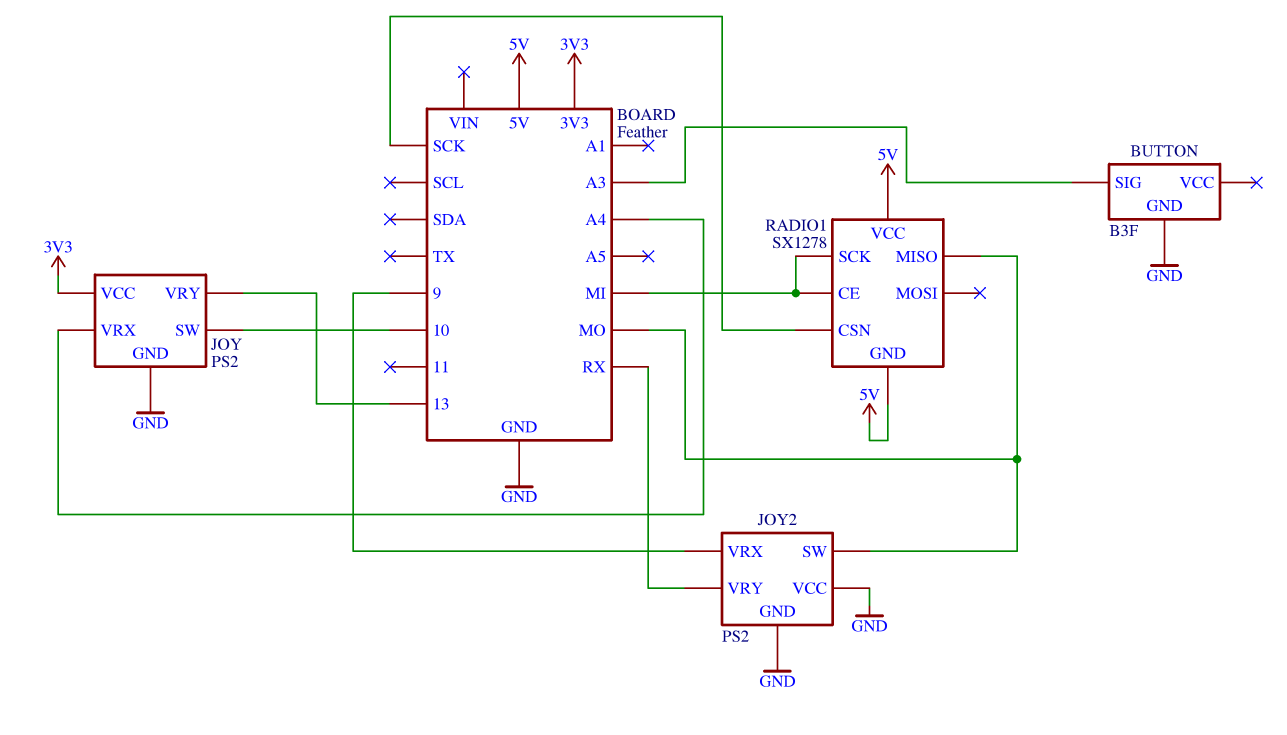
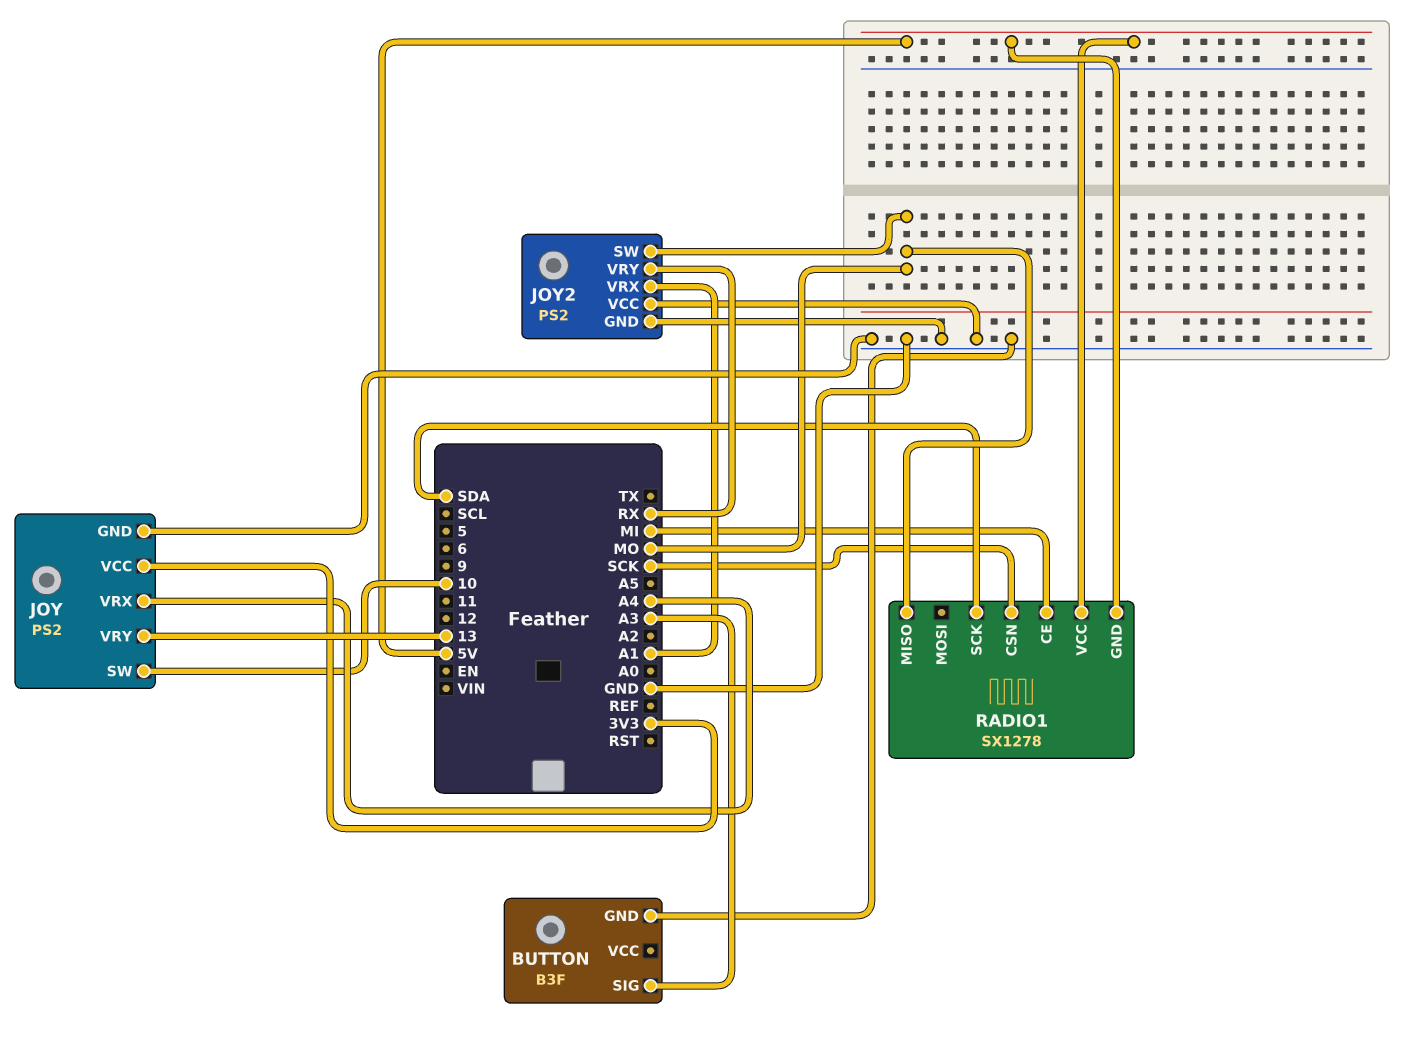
JOY2 pin VRX: 9 -> A1
RADIO1 pin SCK: MI -> SDA

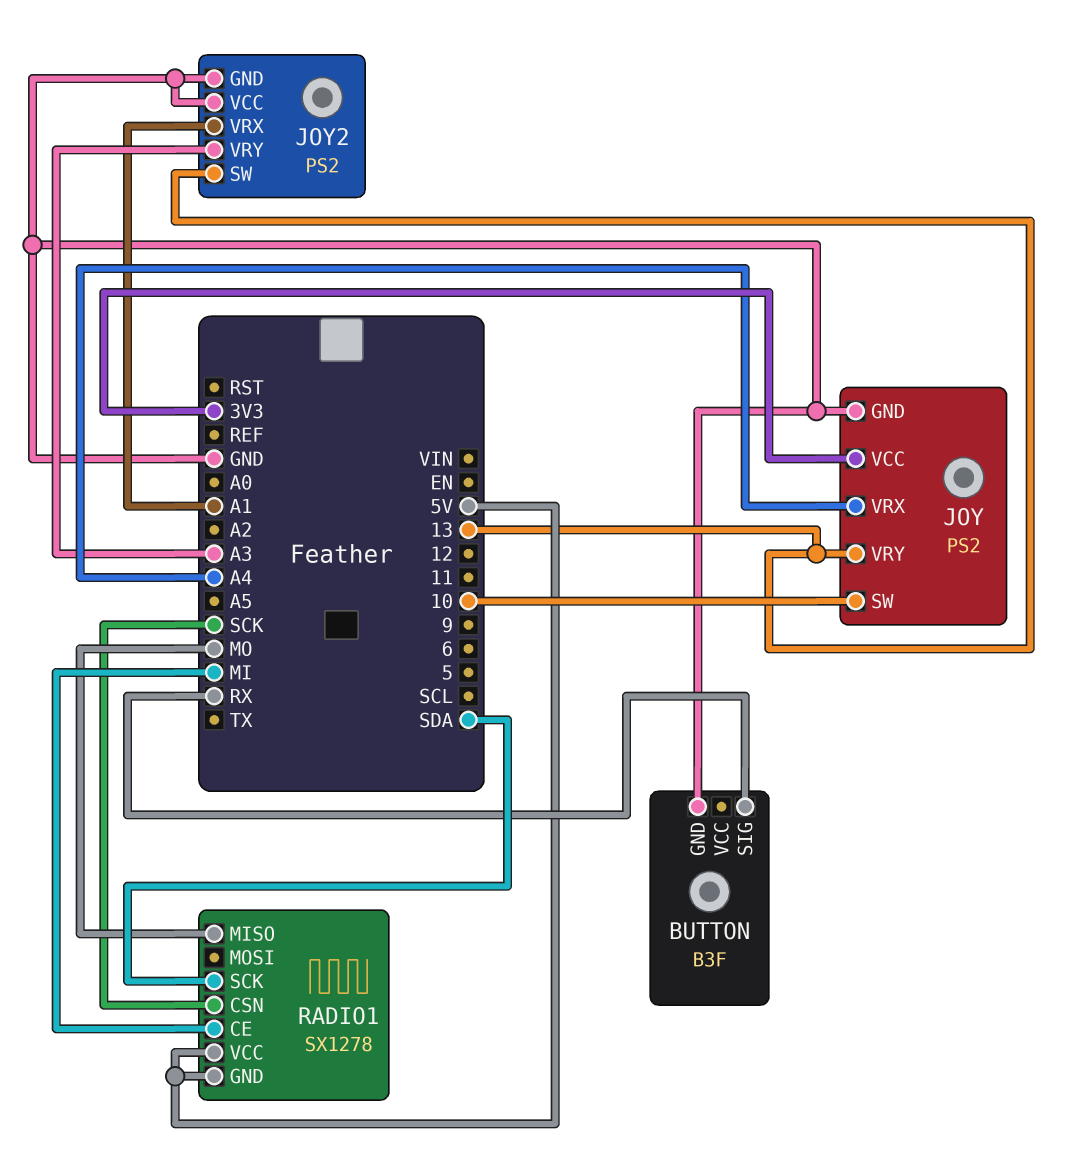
BUTTON pin SIG: A3 -> RX
JOY2 pin SW: MO -> 13
JOY2 pin VRY: RX -> A3

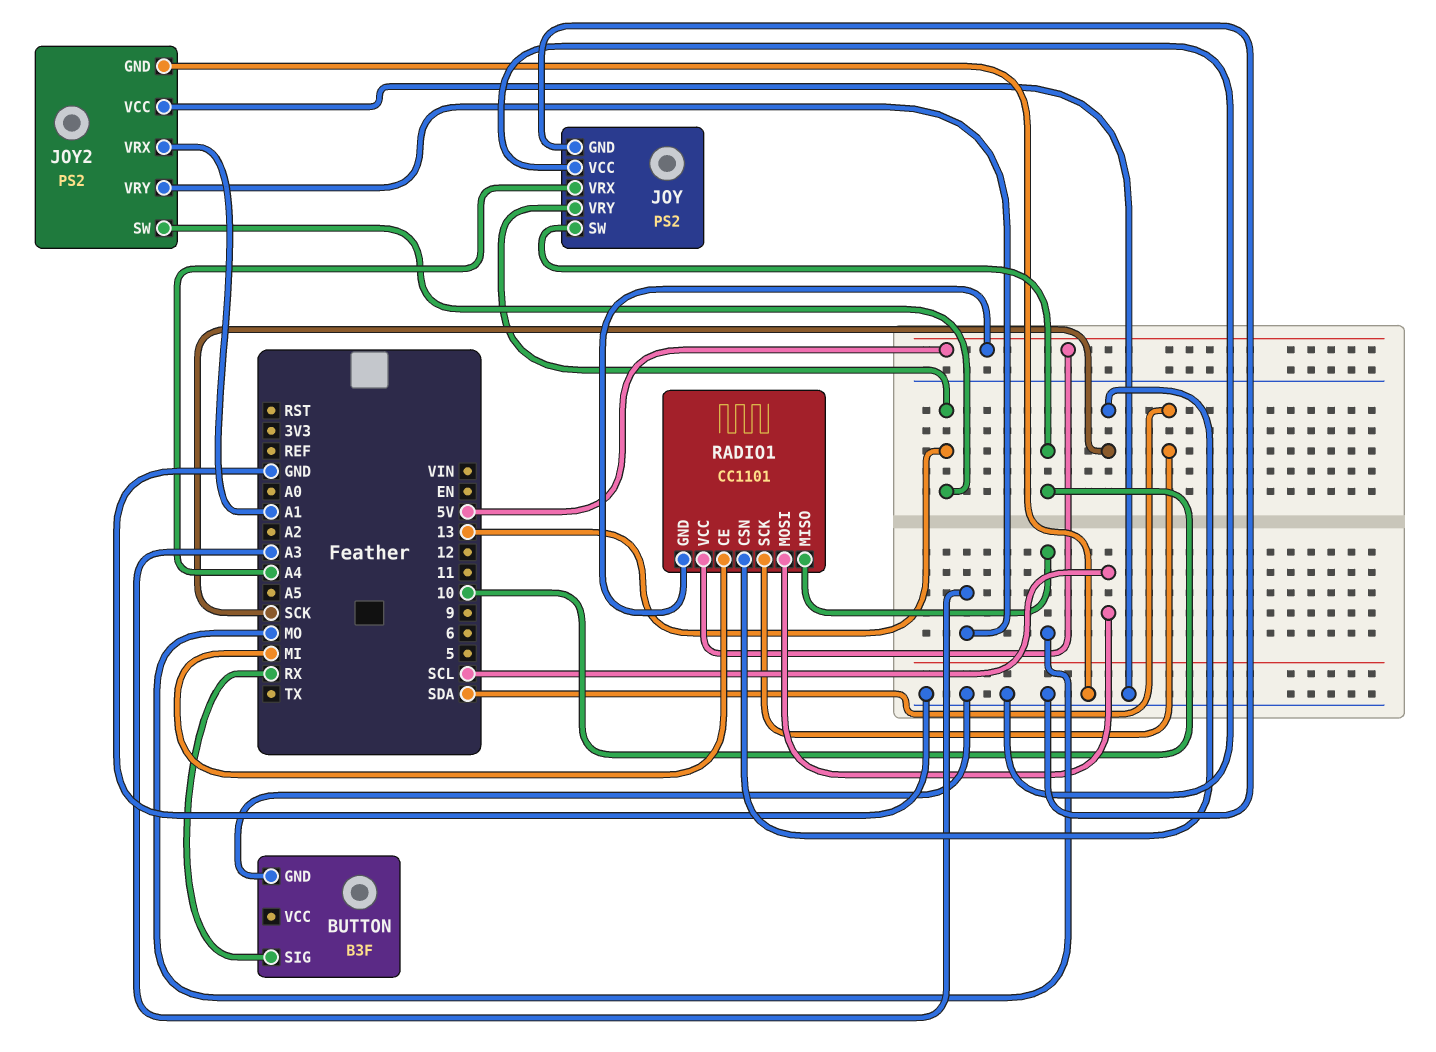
JOY pin VCC: 3V3 -> GND
RADIO1: SX1278 -> CC1101
RADIO1 pin MOSI: none -> SCL

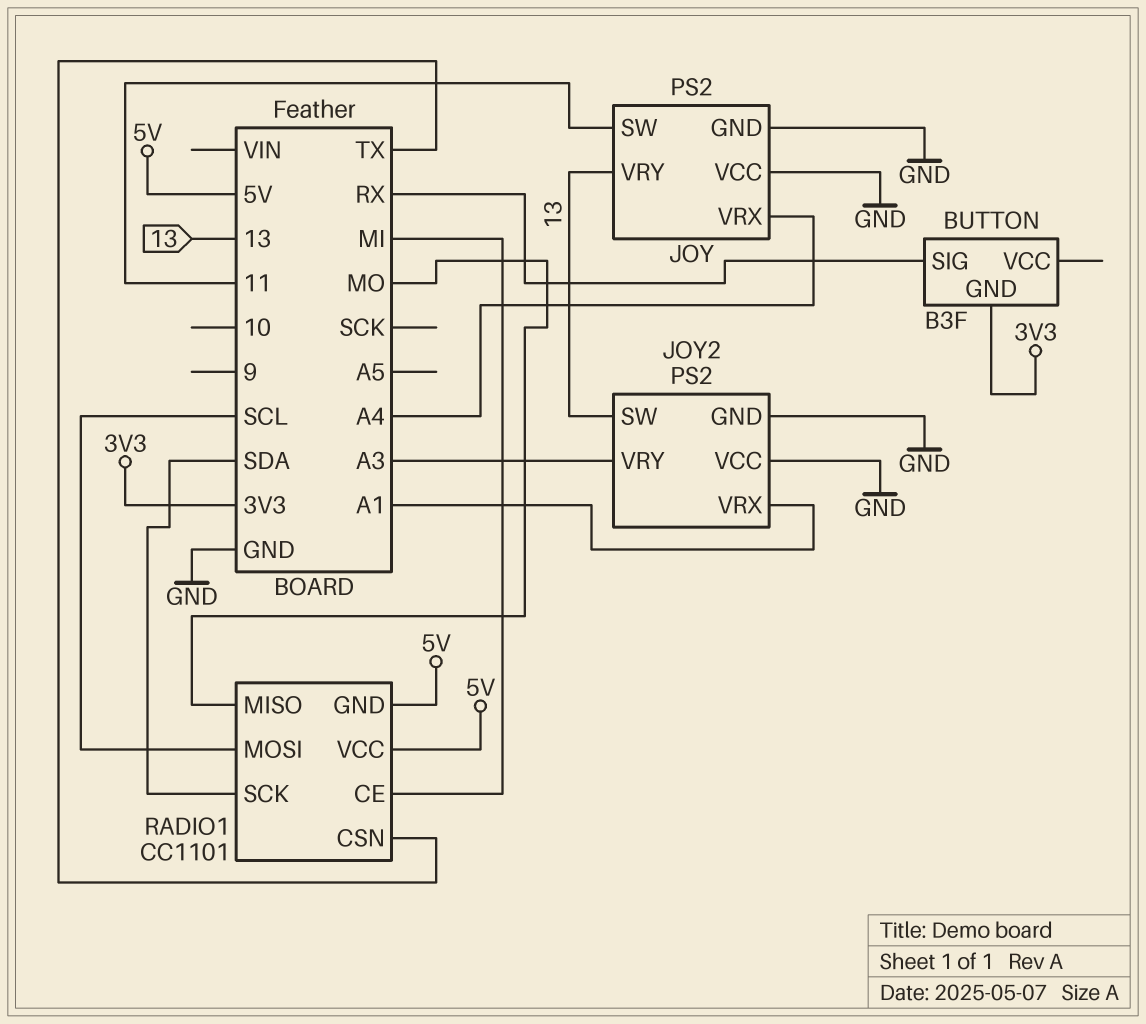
BUTTON pin GND: GND -> 3V3
JOY pin SW: 10 -> 11
RADIO1 pin CSN: SCK -> TX

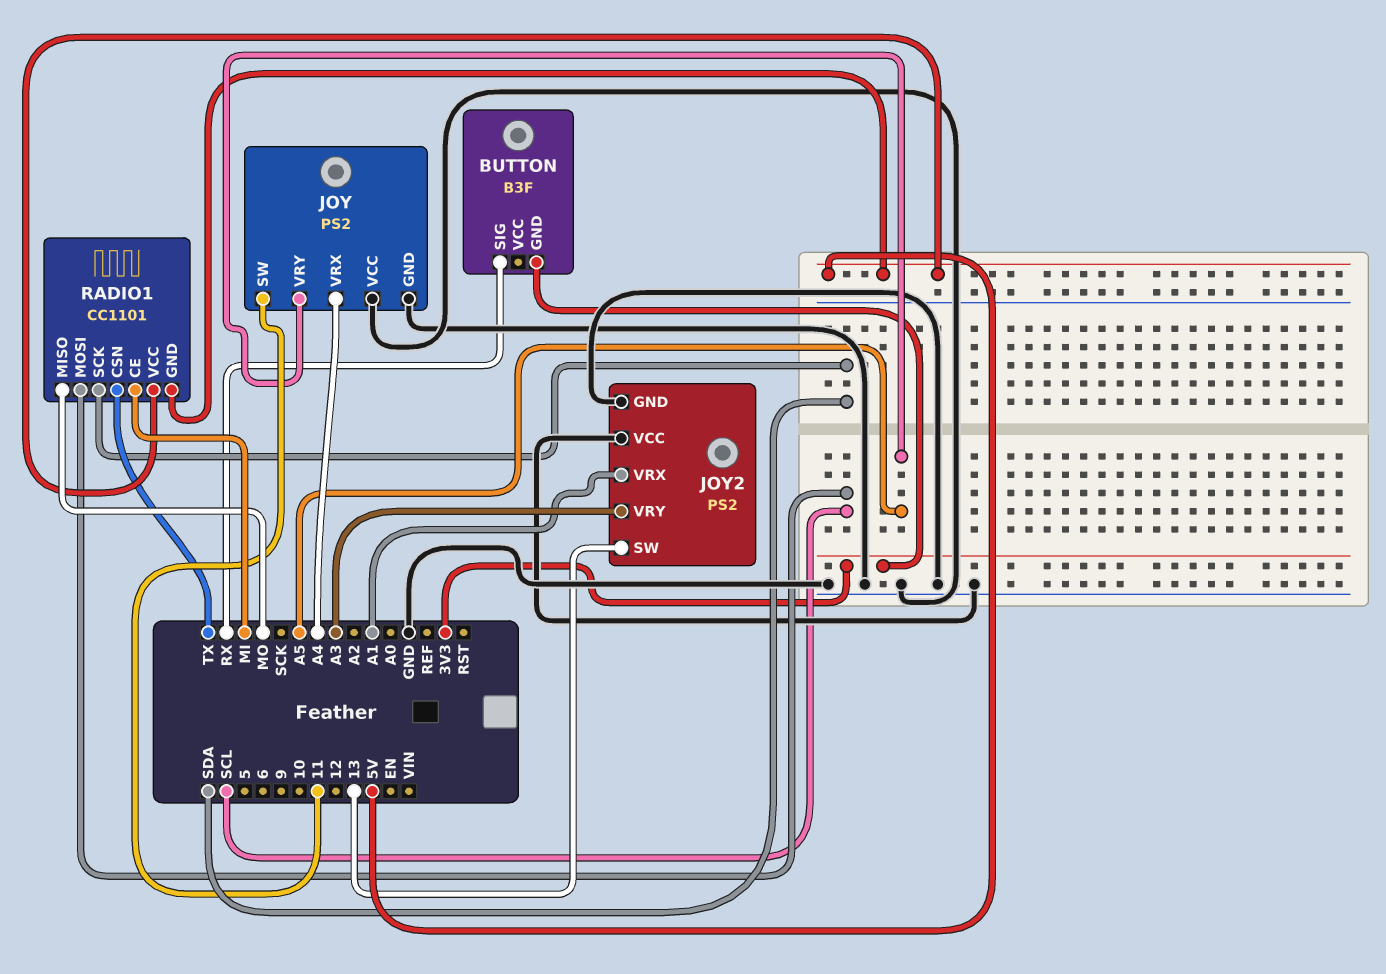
JOY pin VRY: 13 -> A5

